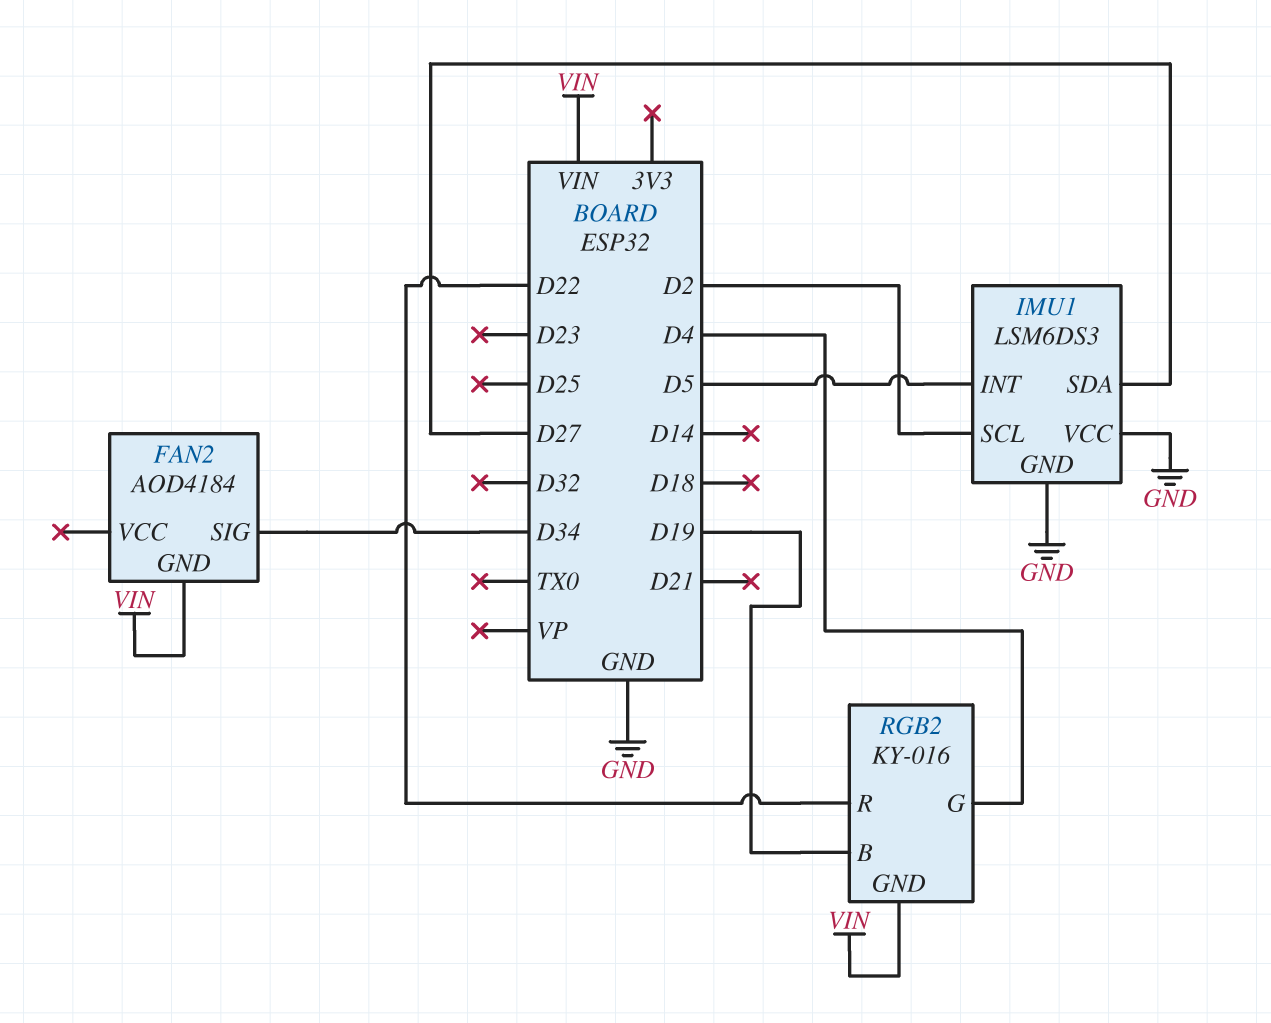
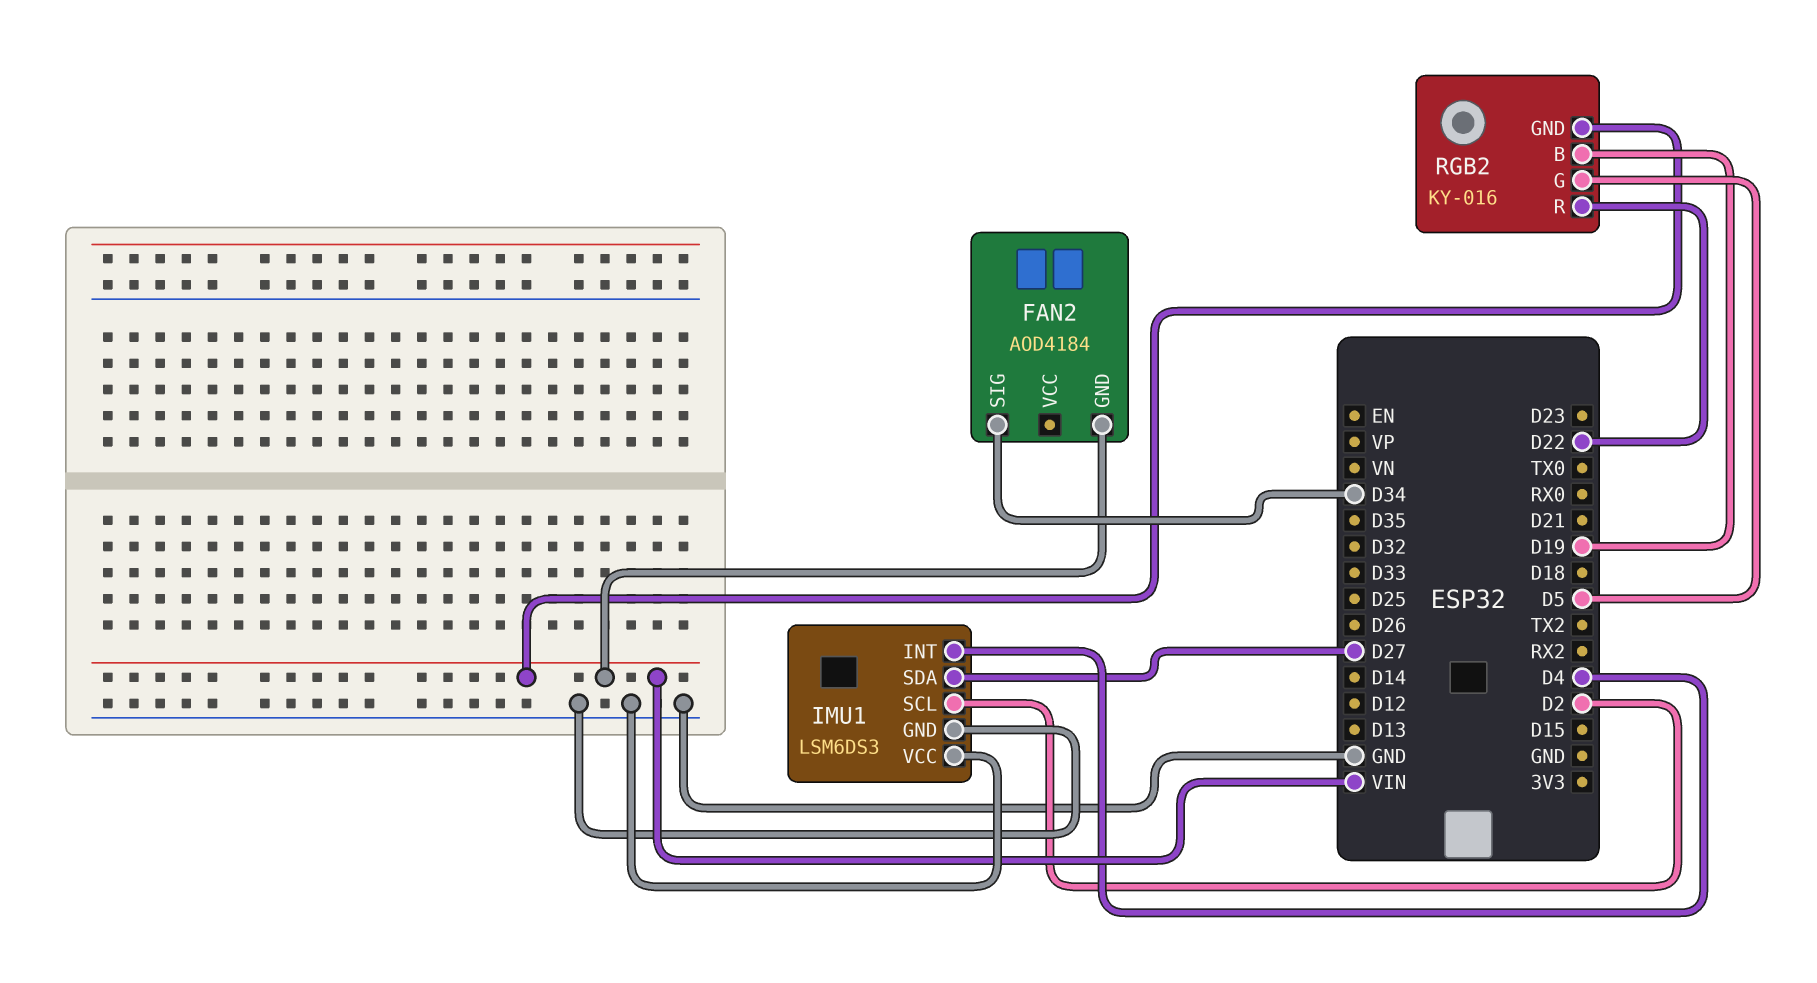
IMU1 pin INT: D5 -> D4
RGB2 pin G: D4 -> D5

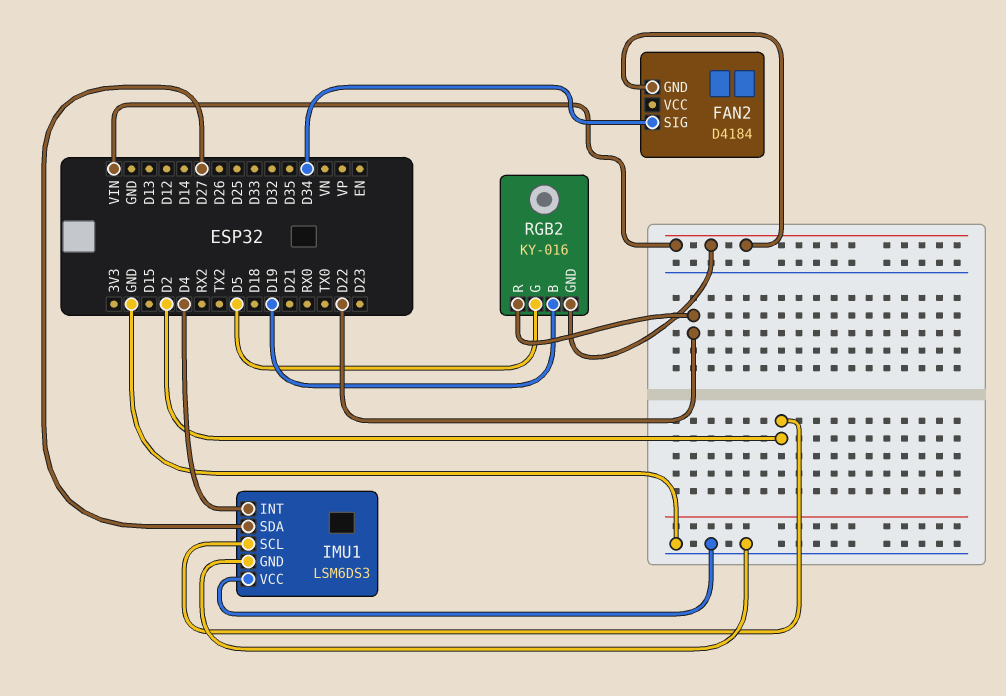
FAN2: AOD4184 -> D4184

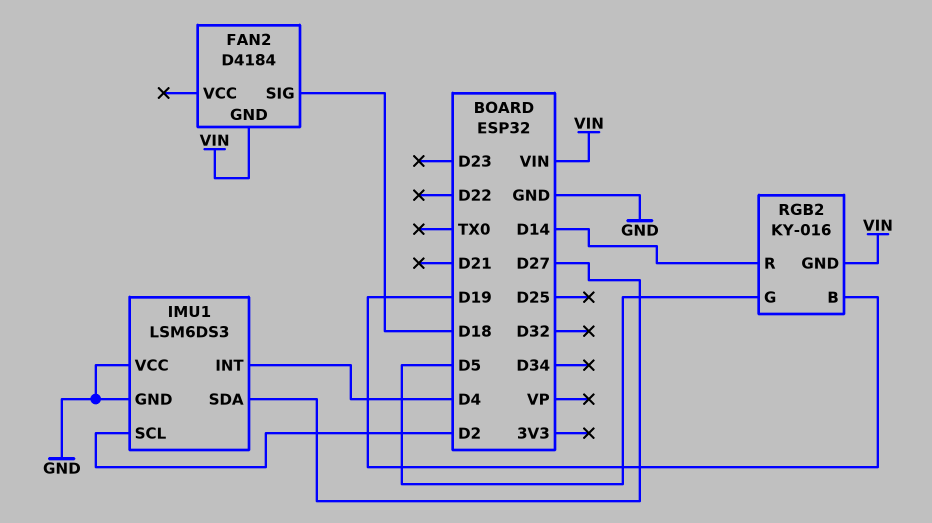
FAN2 pin SIG: D34 -> D18
RGB2 pin R: D22 -> D14

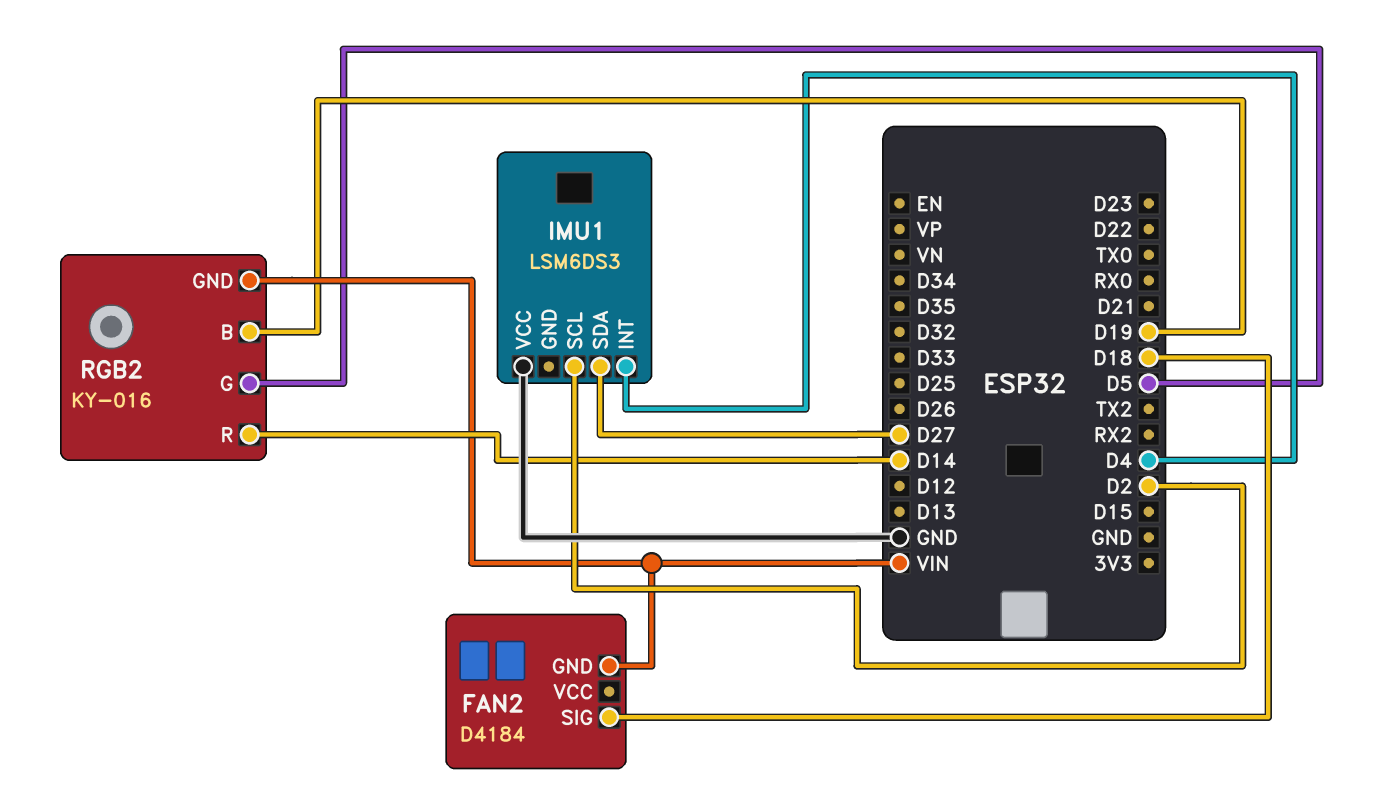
IMU1 pin GND: GND -> none

